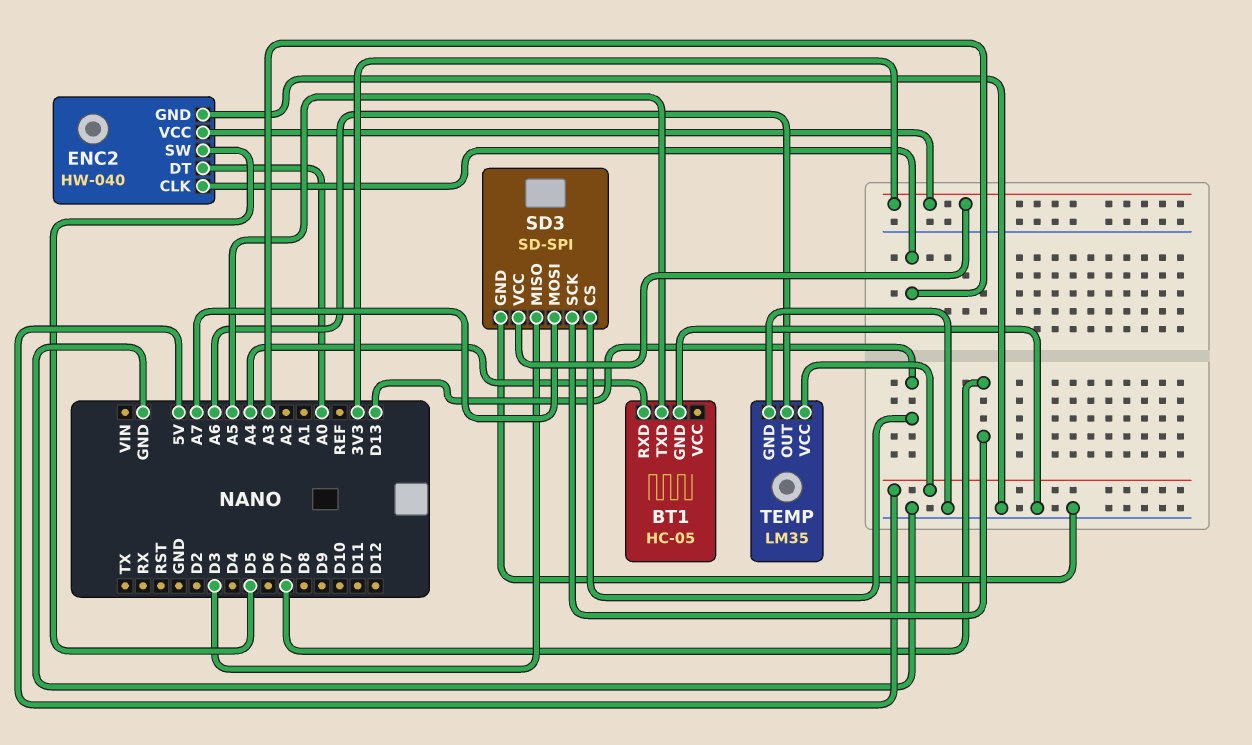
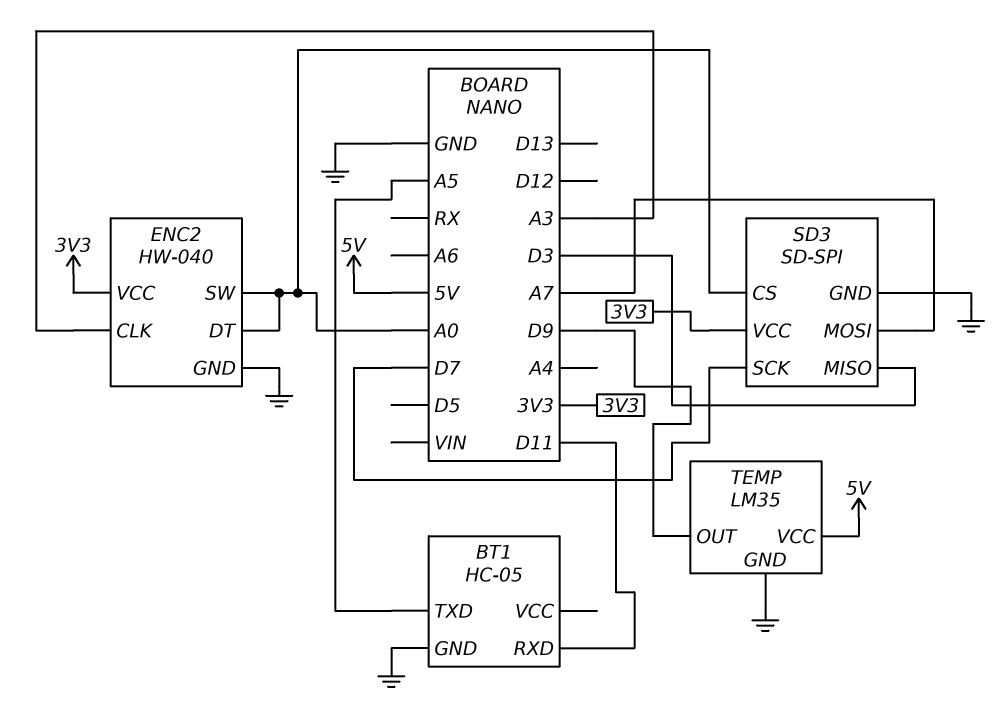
BT1 pin RXD: A4 -> D11
ENC2 pin SW: D5 -> A0
SD3 pin CS: D13 -> A0
TEMP pin OUT: A6 -> D9

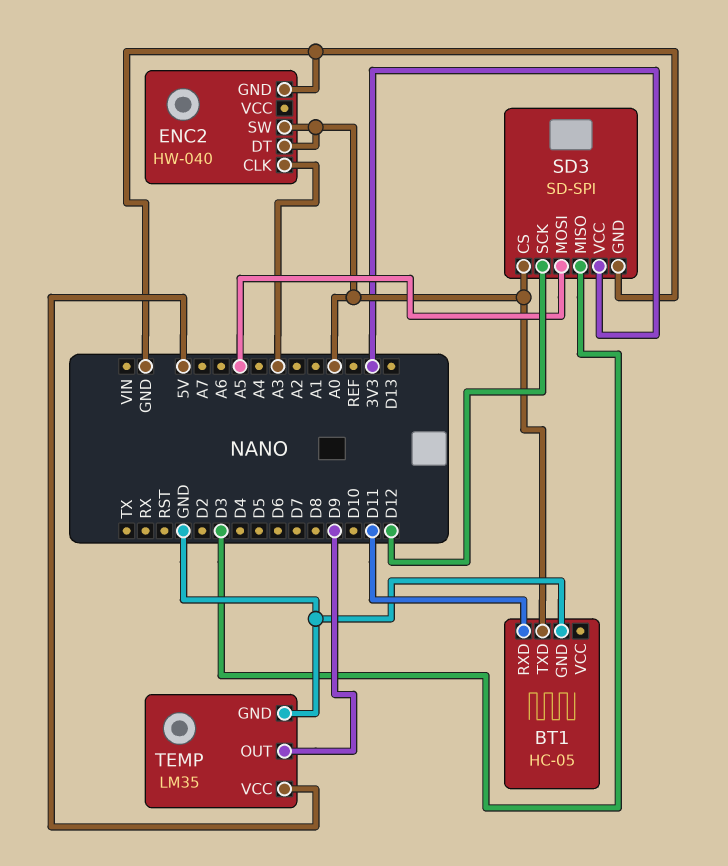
BT1 pin TXD: A5 -> A0
ENC2 pin VCC: 3V3 -> none
SD3 pin MOSI: A7 -> A5
SD3 pin SCK: D7 -> D12

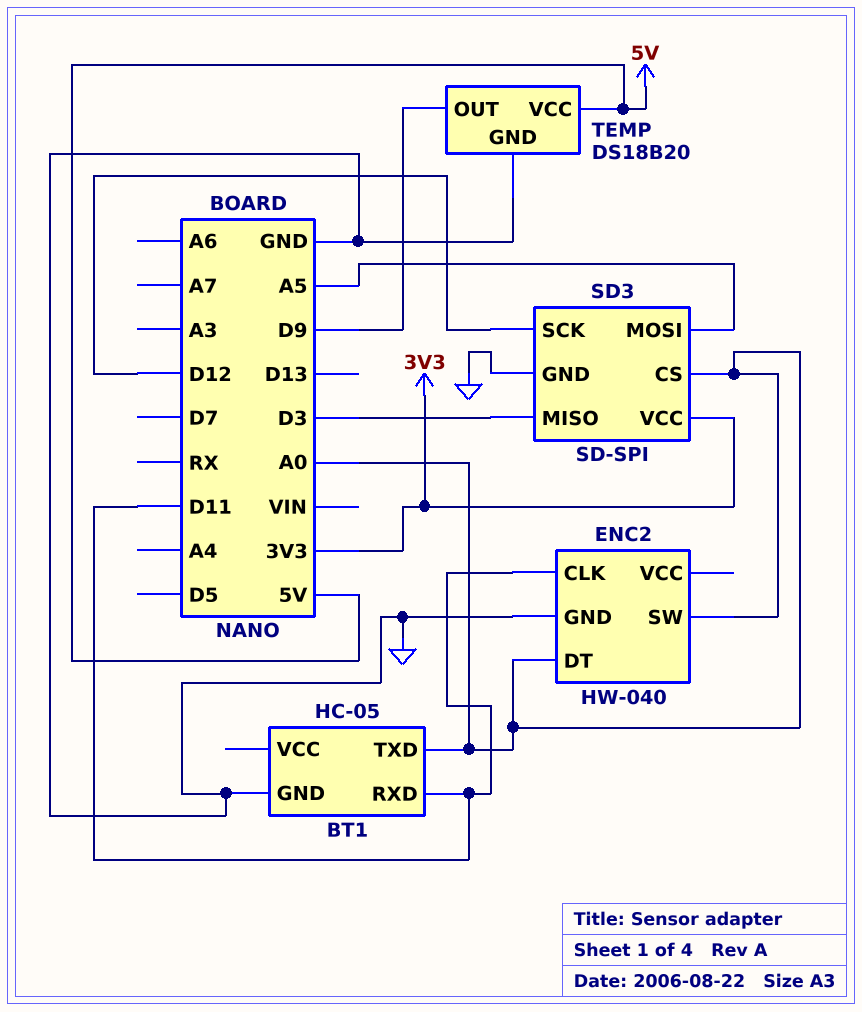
ENC2 pin CLK: A3 -> D11
TEMP: LM35 -> DS18B20

